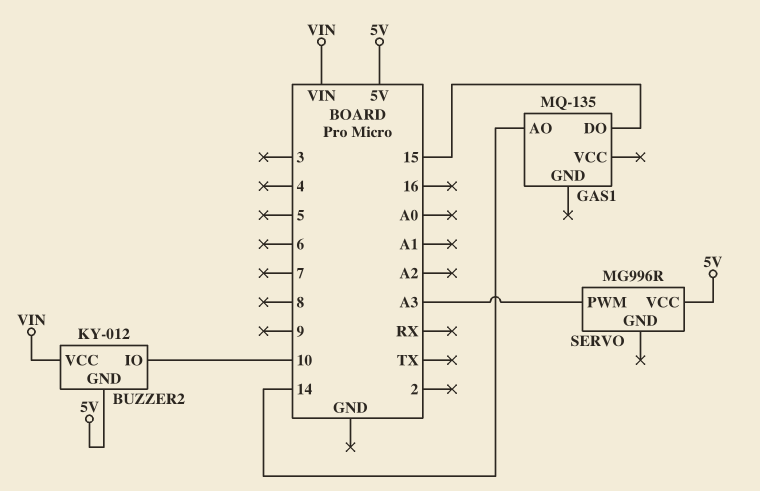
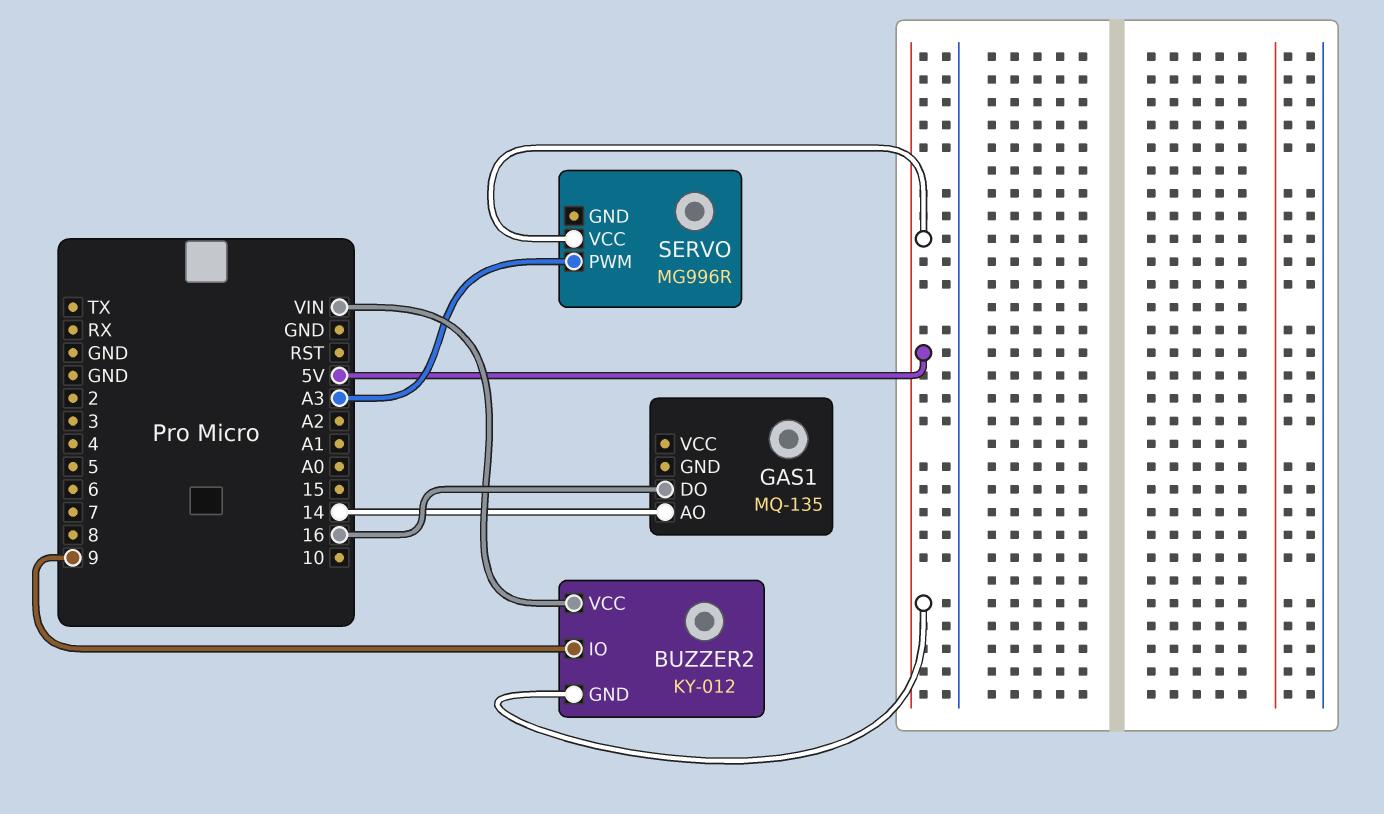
BUZZER2 pin IO: 10 -> 9
GAS1 pin DO: 15 -> 16

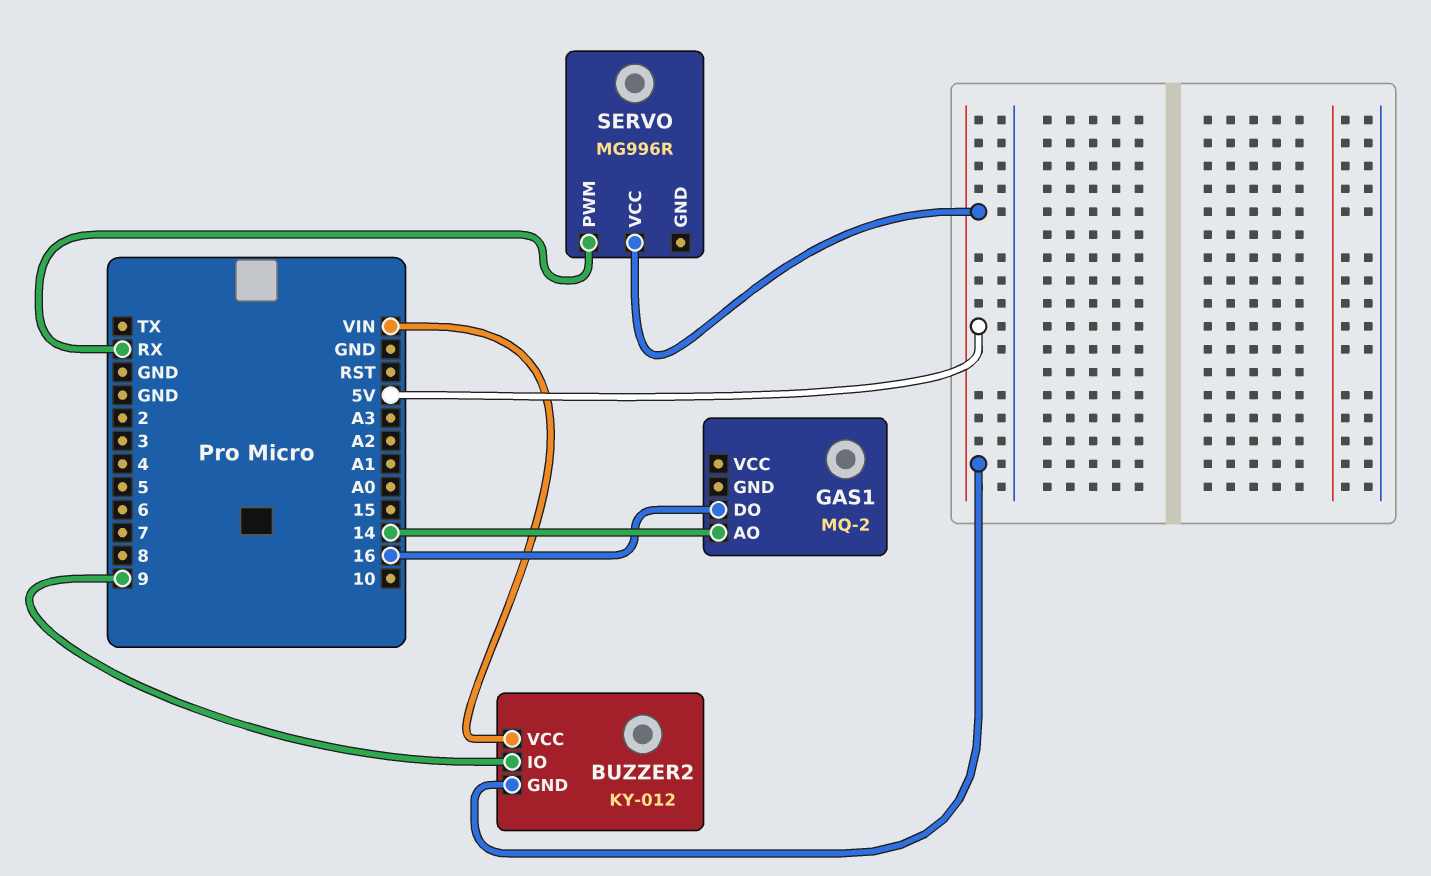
GAS1: MQ-135 -> MQ-2
SERVO pin PWM: A3 -> RX

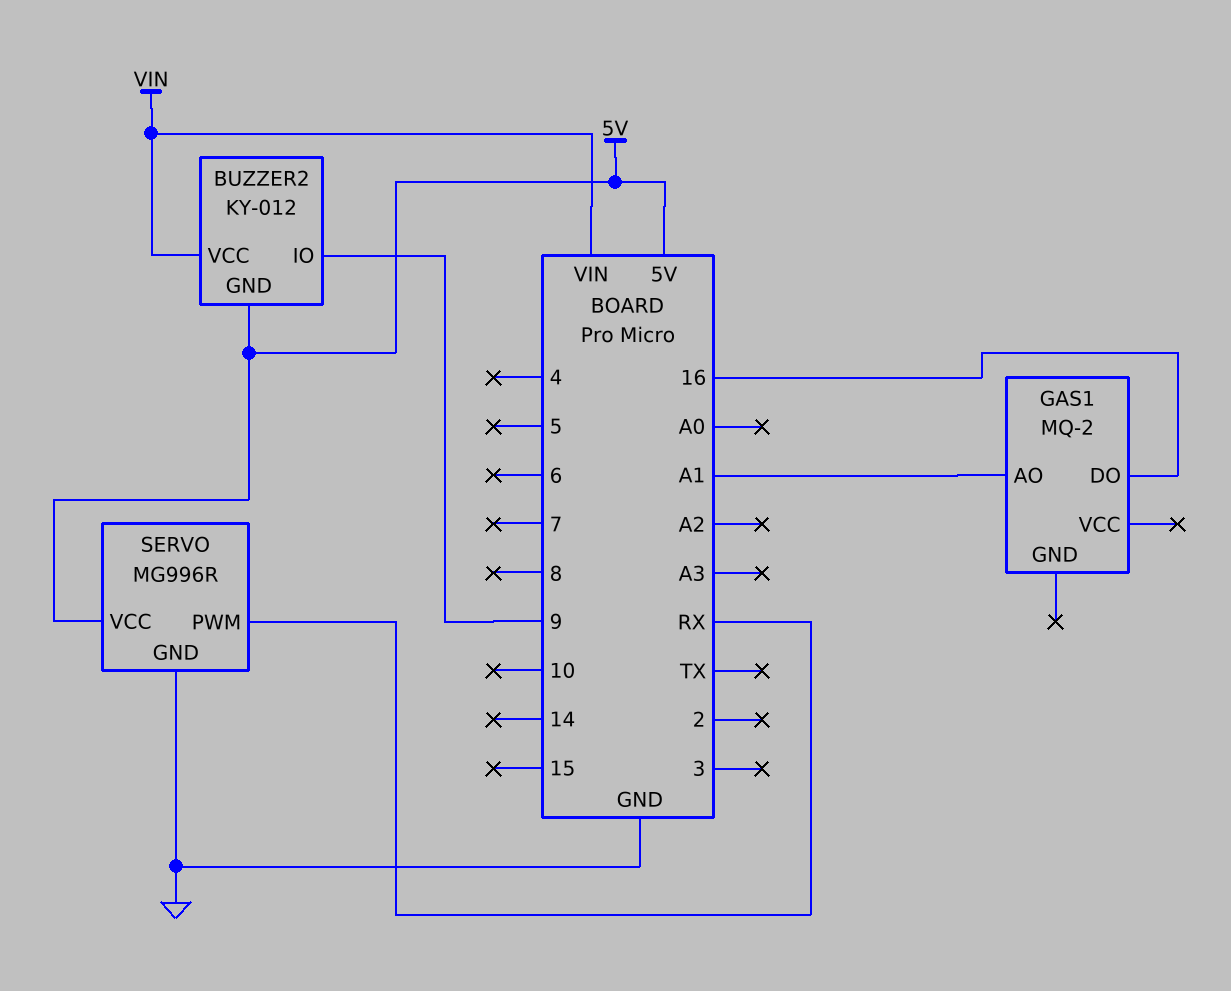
GAS1 pin AO: 14 -> A1
SERVO pin GND: none -> GND

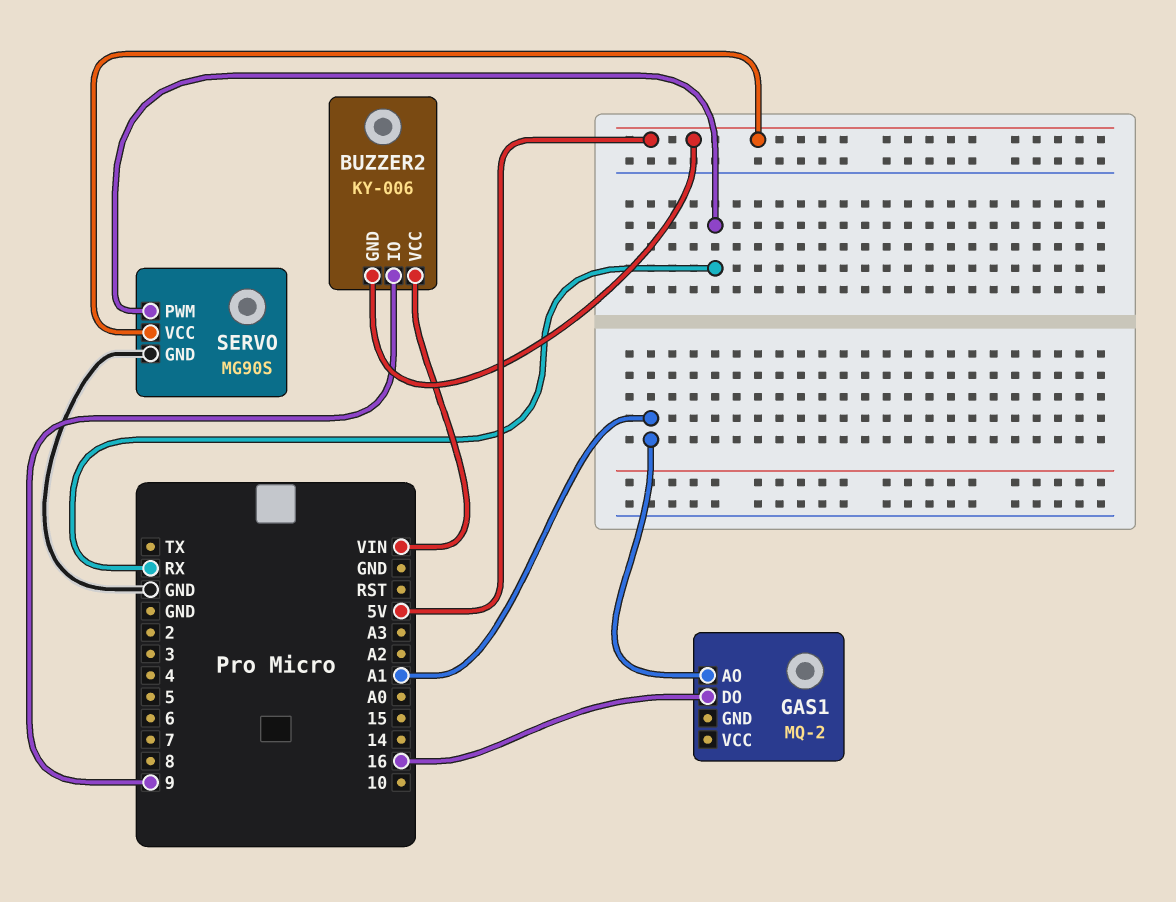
BUZZER2: KY-012 -> KY-006
SERVO: MG996R -> MG90S

